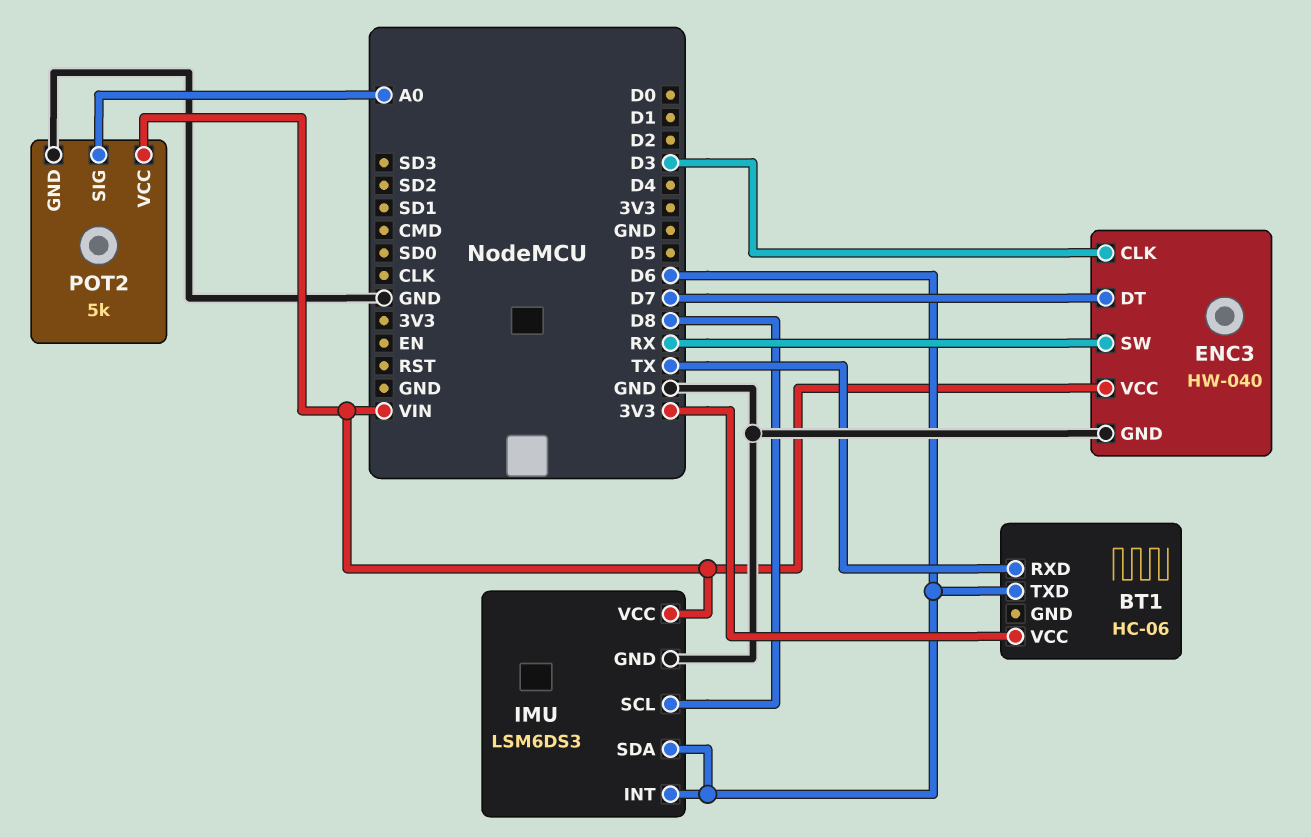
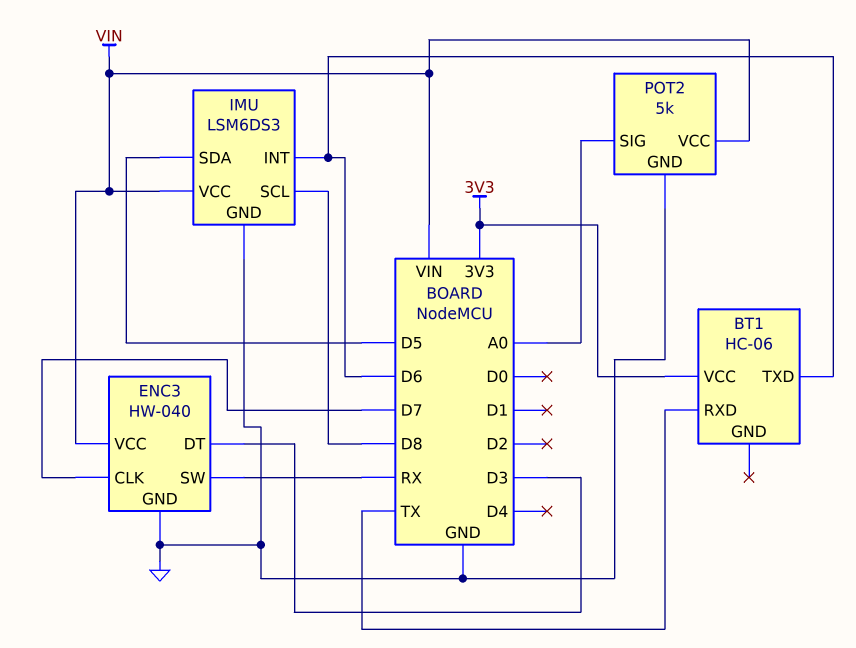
ENC3 pin CLK: D3 -> D7
ENC3 pin DT: D7 -> D3
IMU pin SDA: D6 -> D5

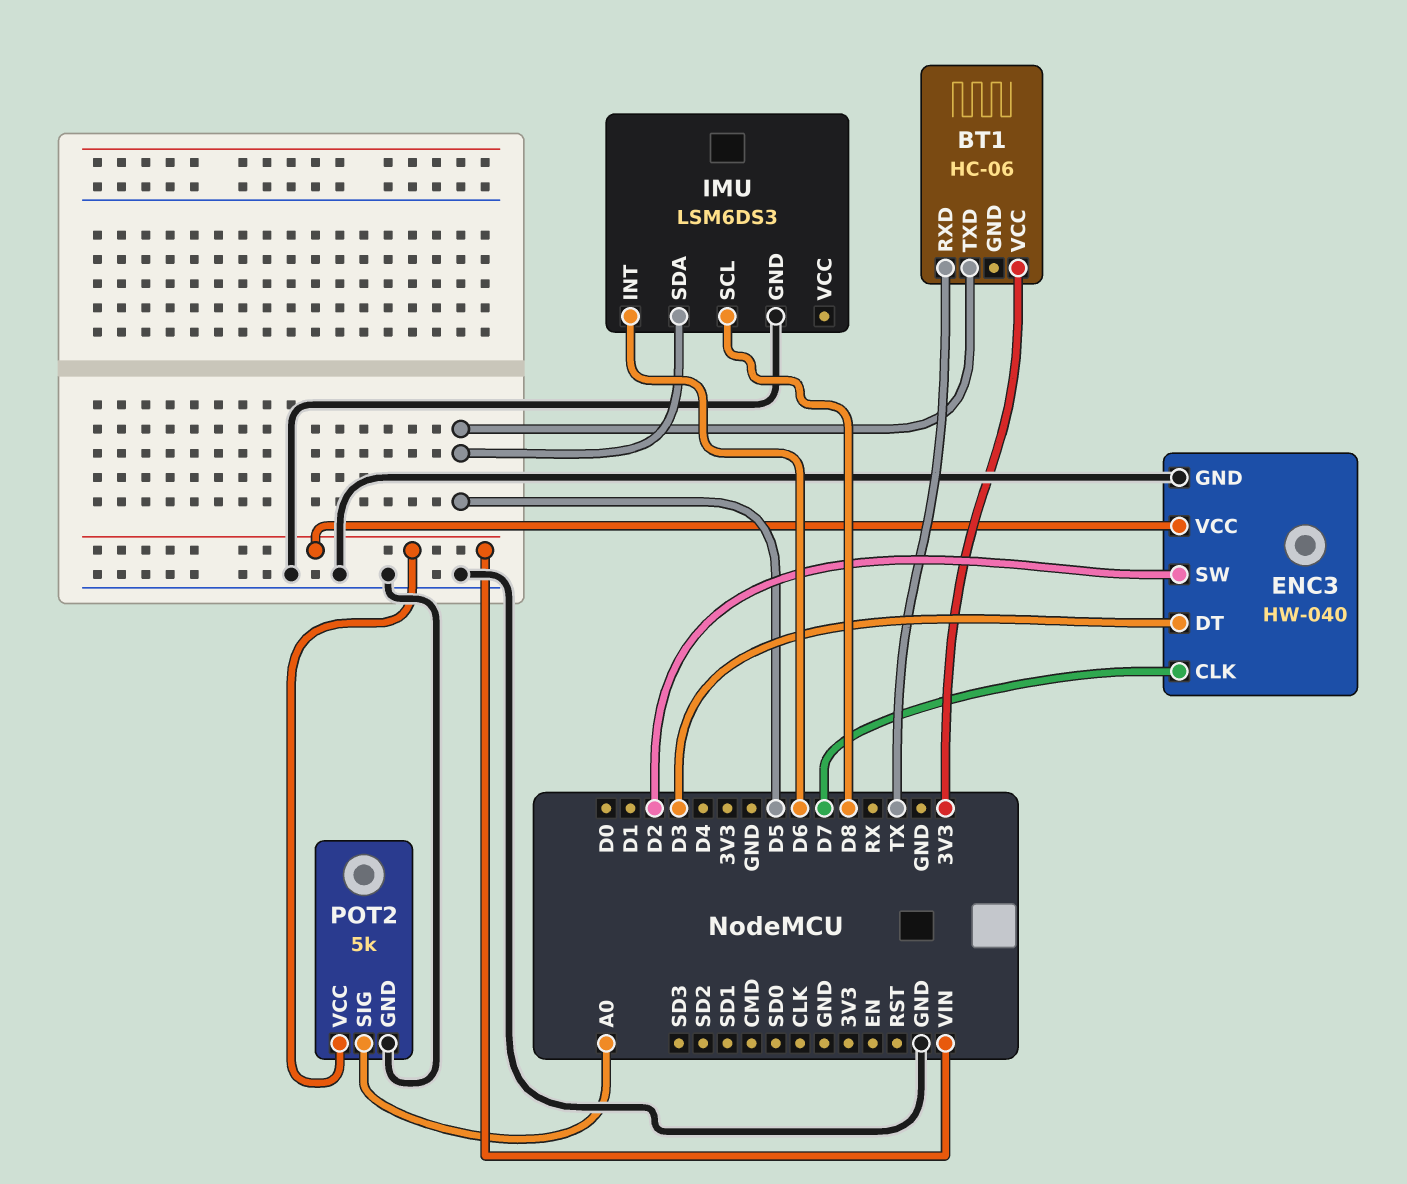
BT1 pin TXD: D6 -> D5
ENC3 pin SW: RX -> D2
IMU pin VCC: VIN -> none

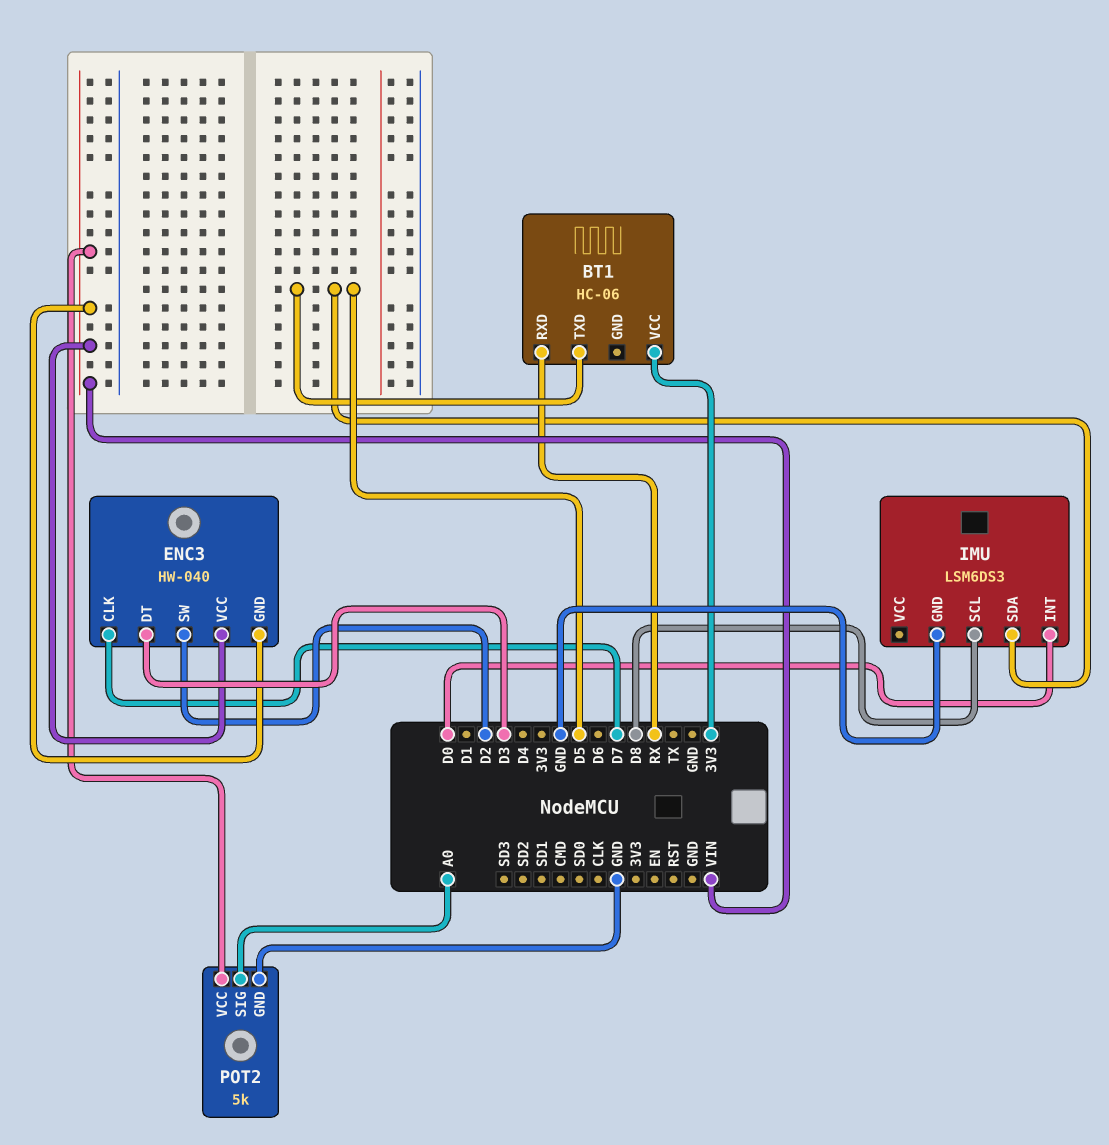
BT1 pin RXD: TX -> RX
ENC3 pin GND: GND -> VIN
IMU pin INT: D6 -> D0

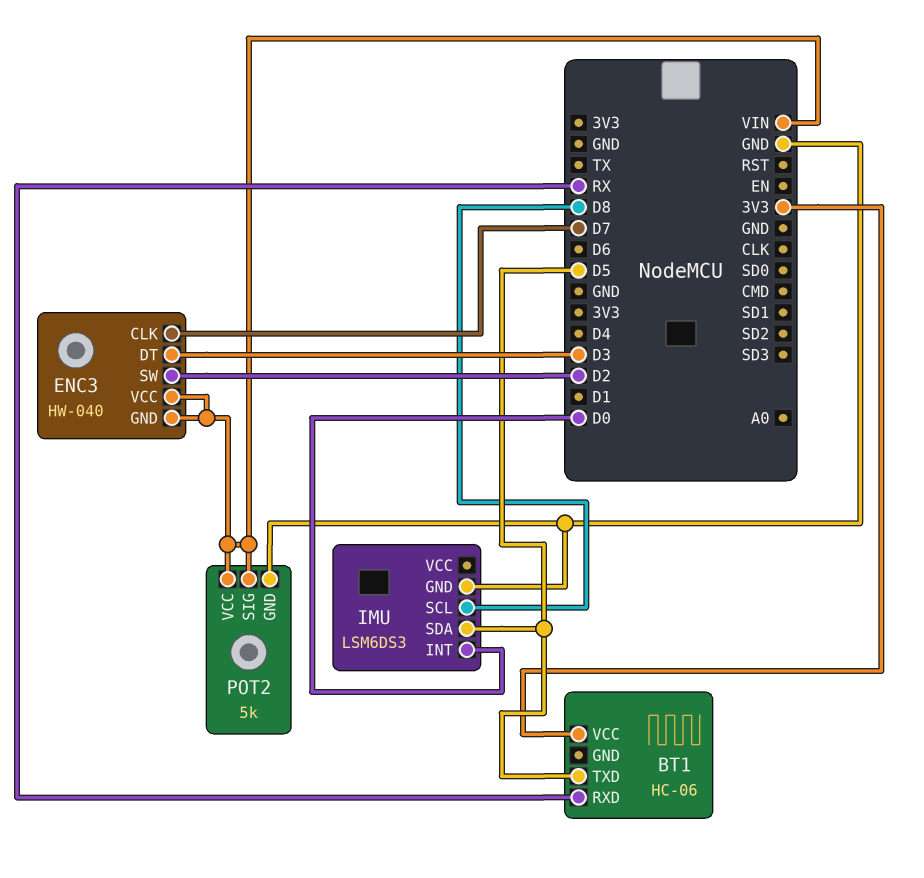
POT2 pin SIG: A0 -> VIN

